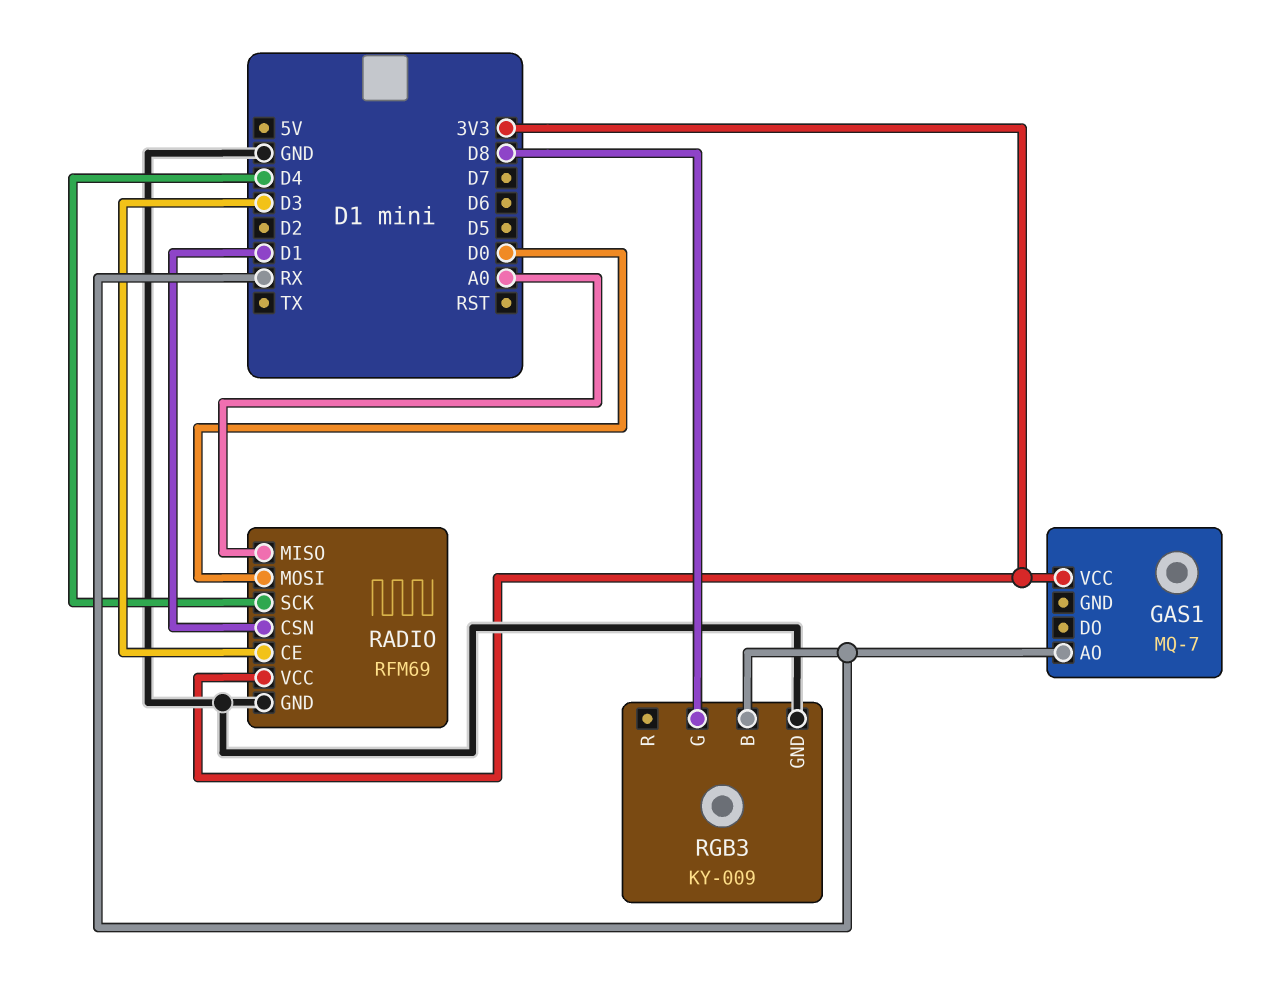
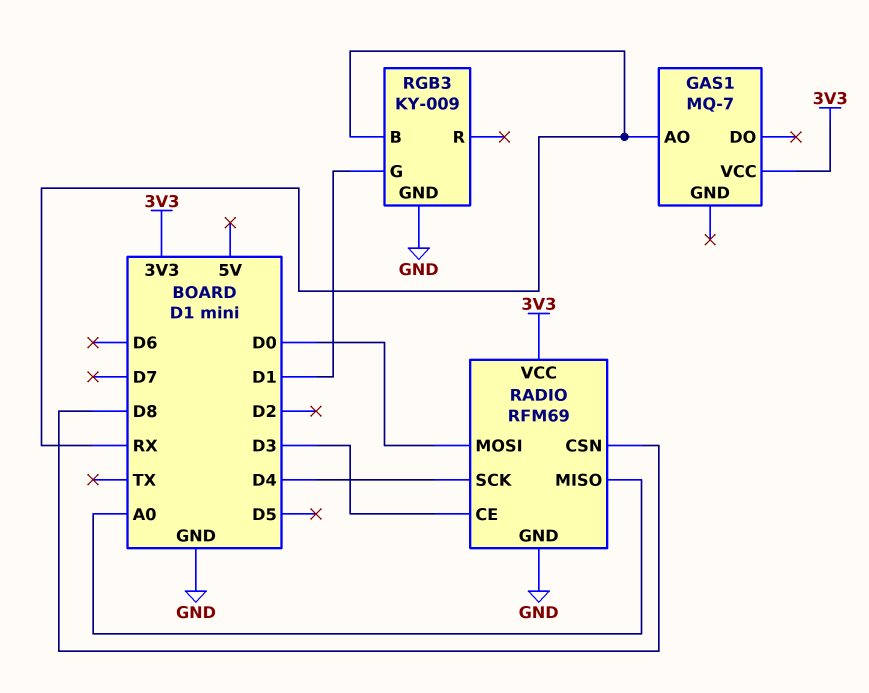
RADIO pin CSN: D1 -> D8
RGB3 pin G: D8 -> D1

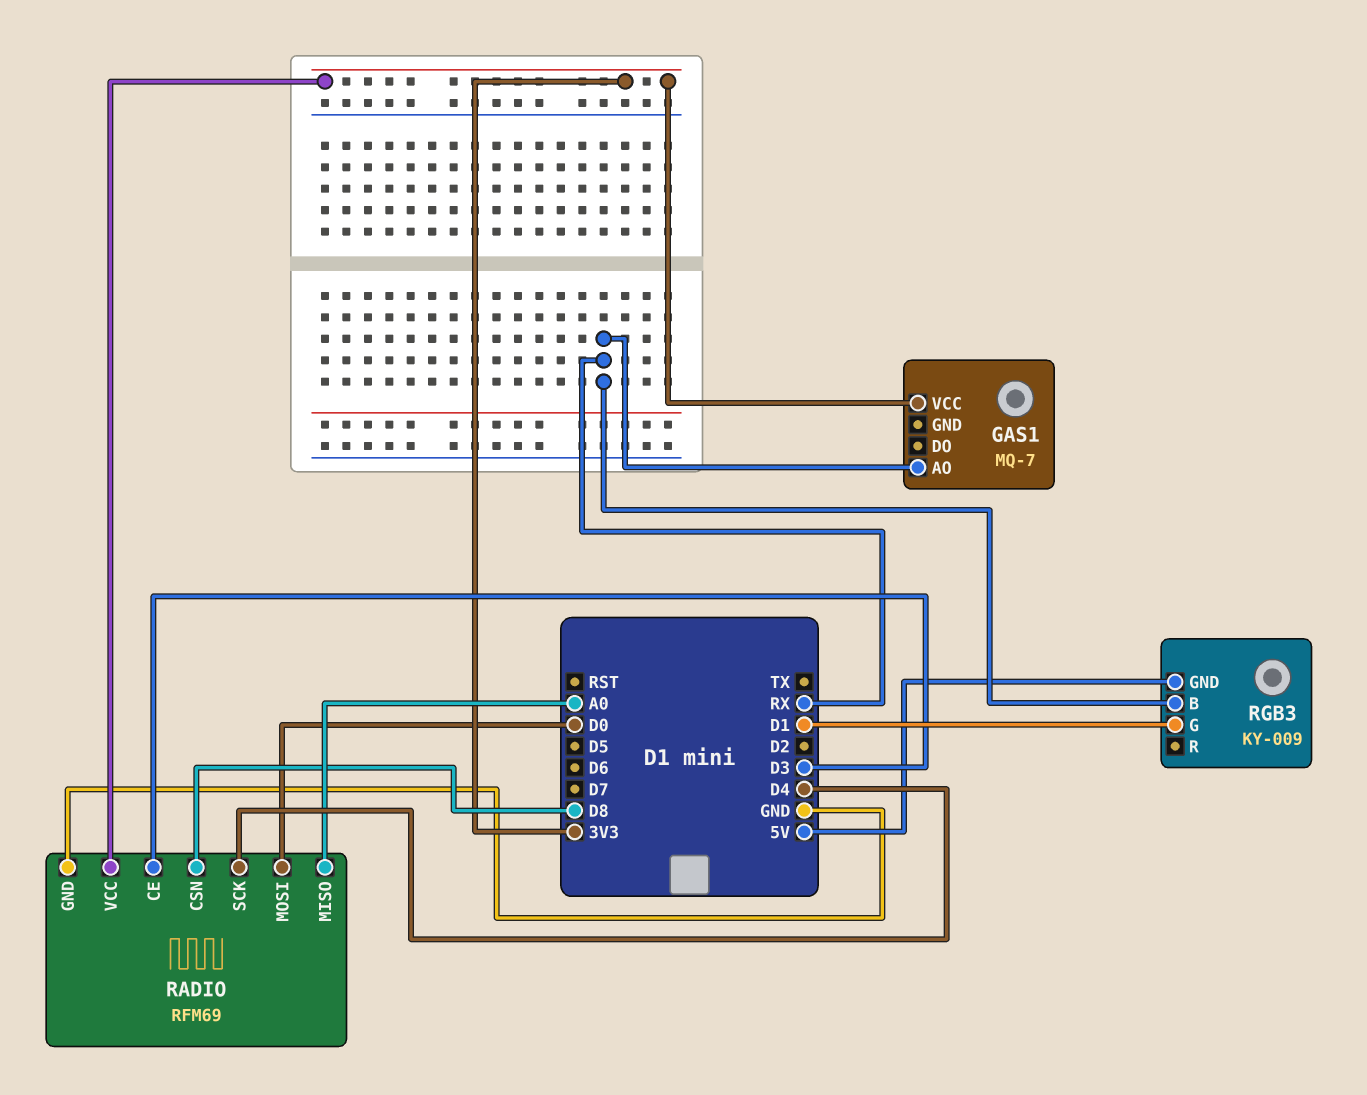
RGB3 pin GND: GND -> 5V

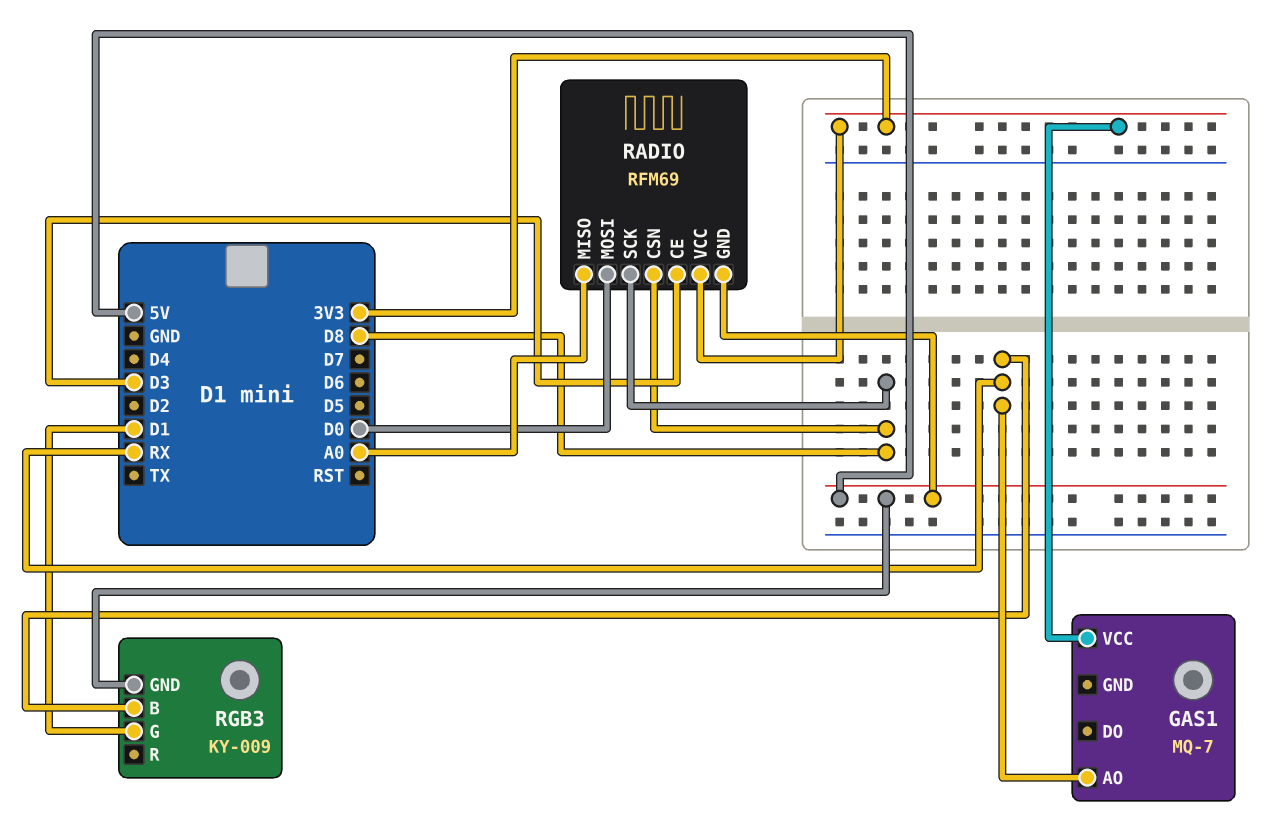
RADIO pin GND: GND -> 5V
RADIO pin SCK: D4 -> D8

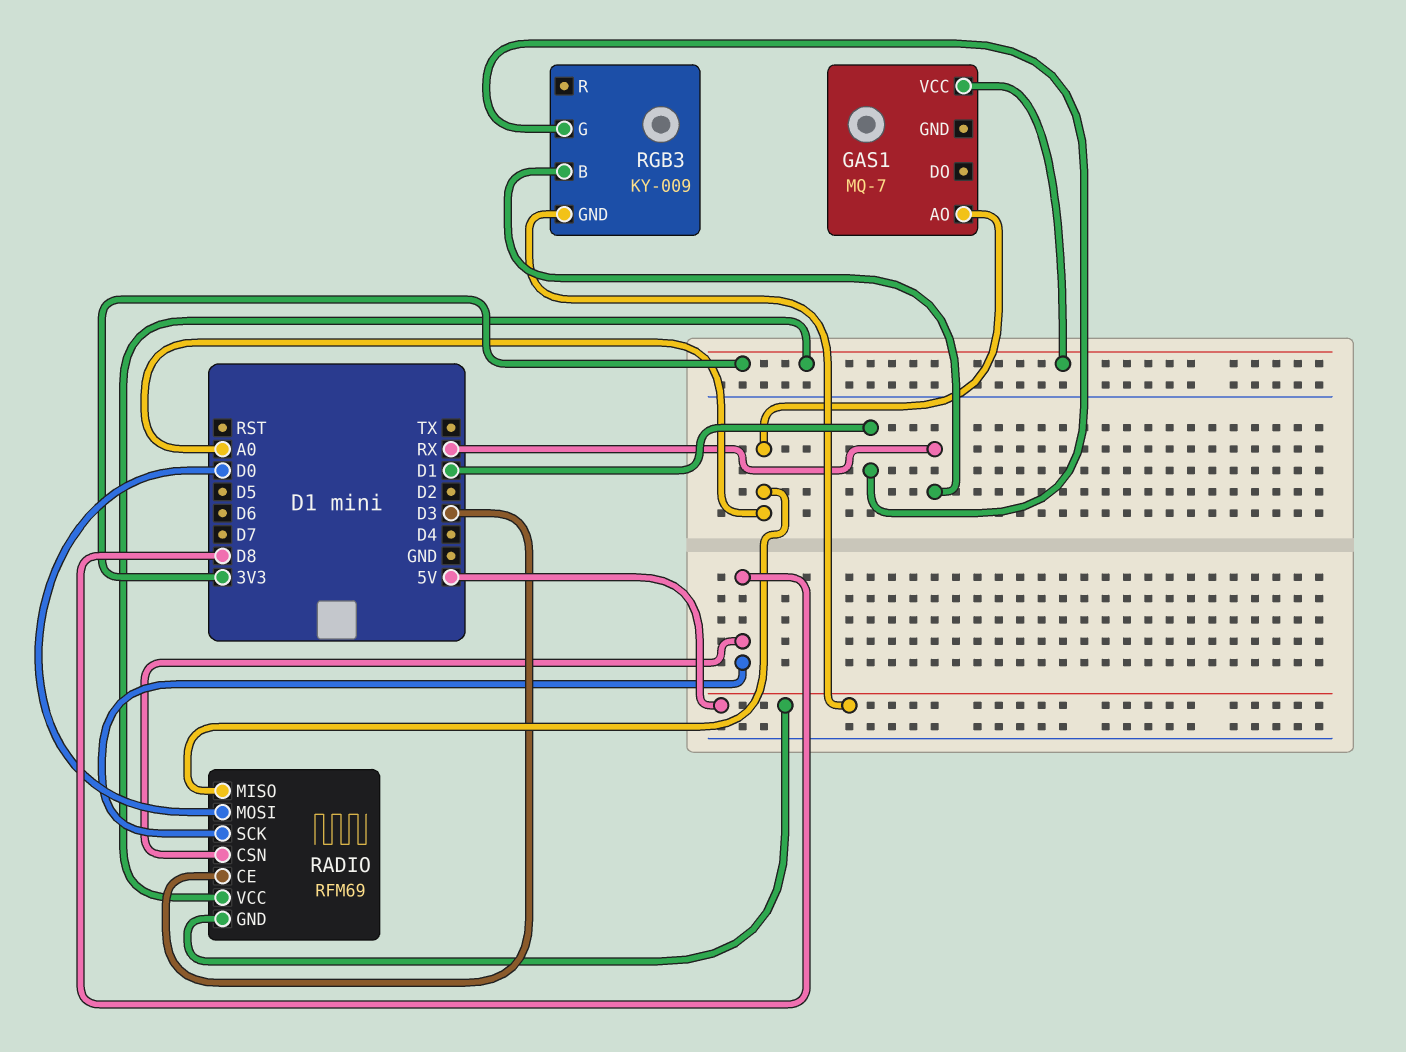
GAS1 pin AO: RX -> A0

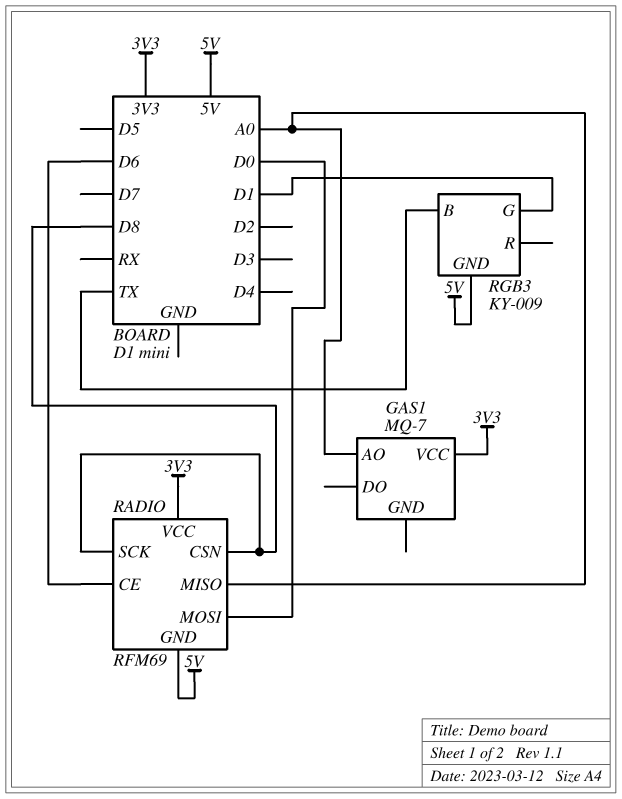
RADIO pin CE: D3 -> D6
RGB3 pin B: RX -> TX

